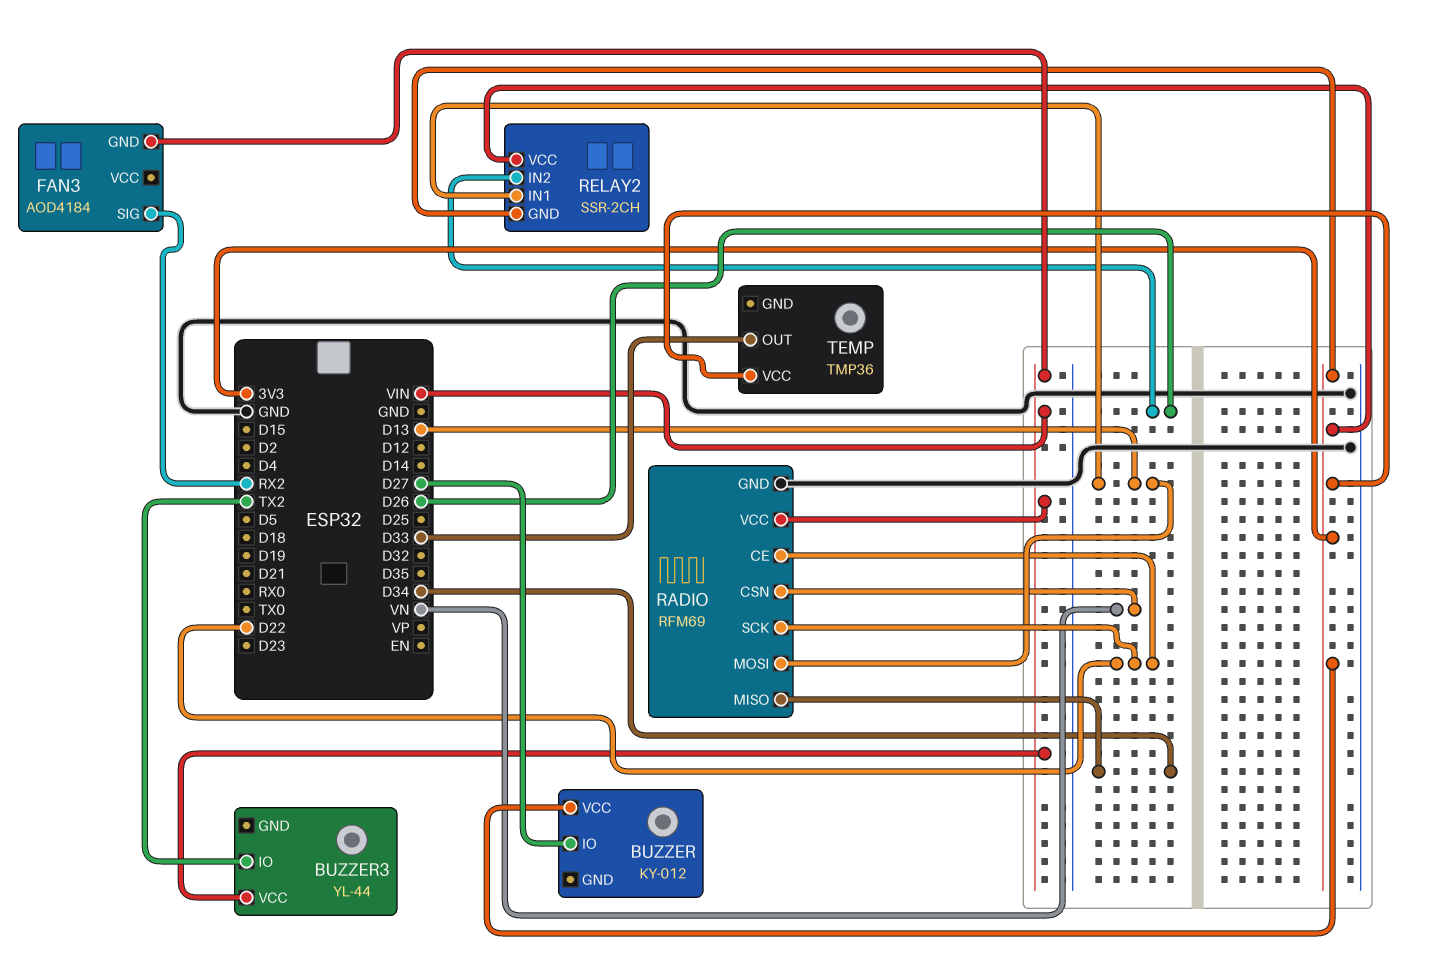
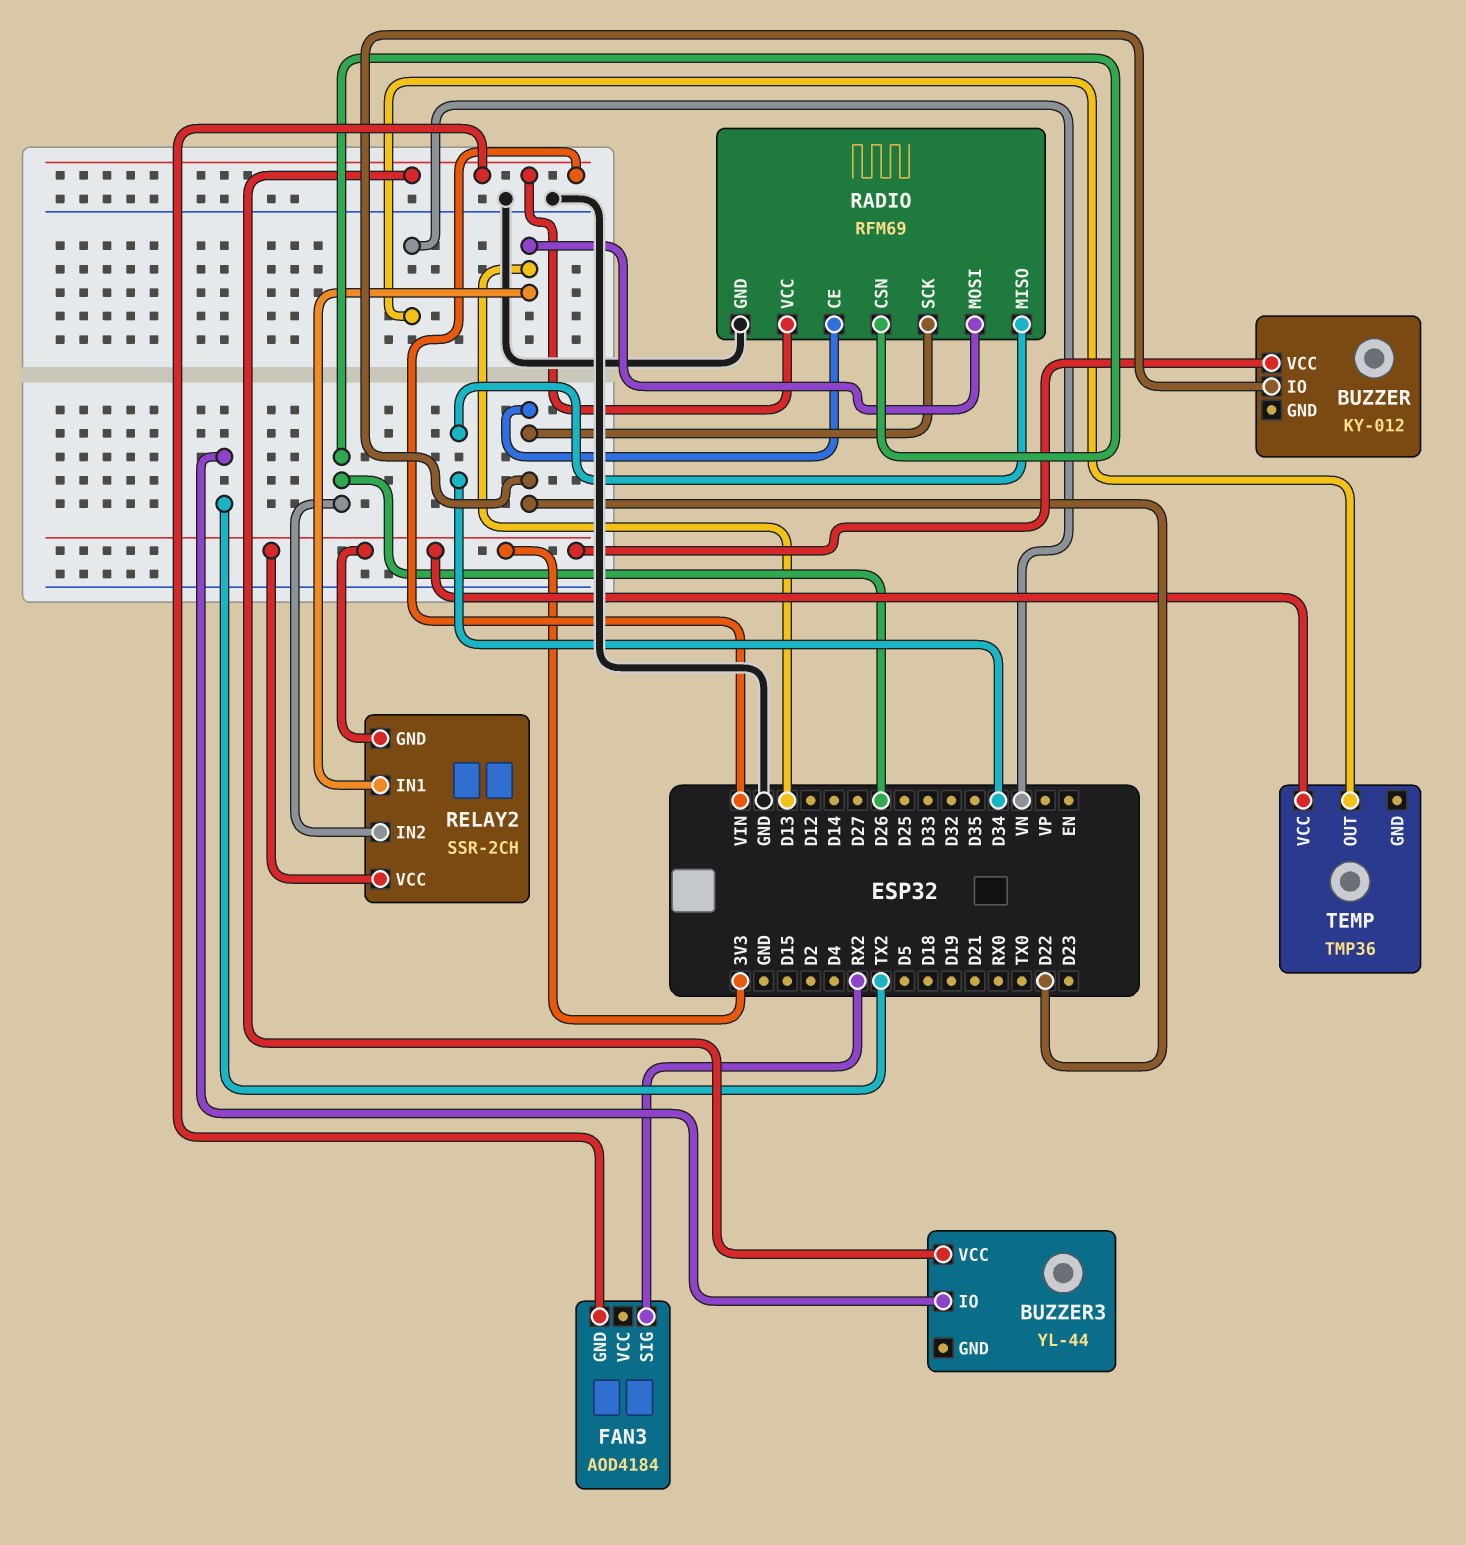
BUZZER pin IO: D27 -> D22
RADIO pin CSN: VN -> D26
TEMP pin OUT: D33 -> VN

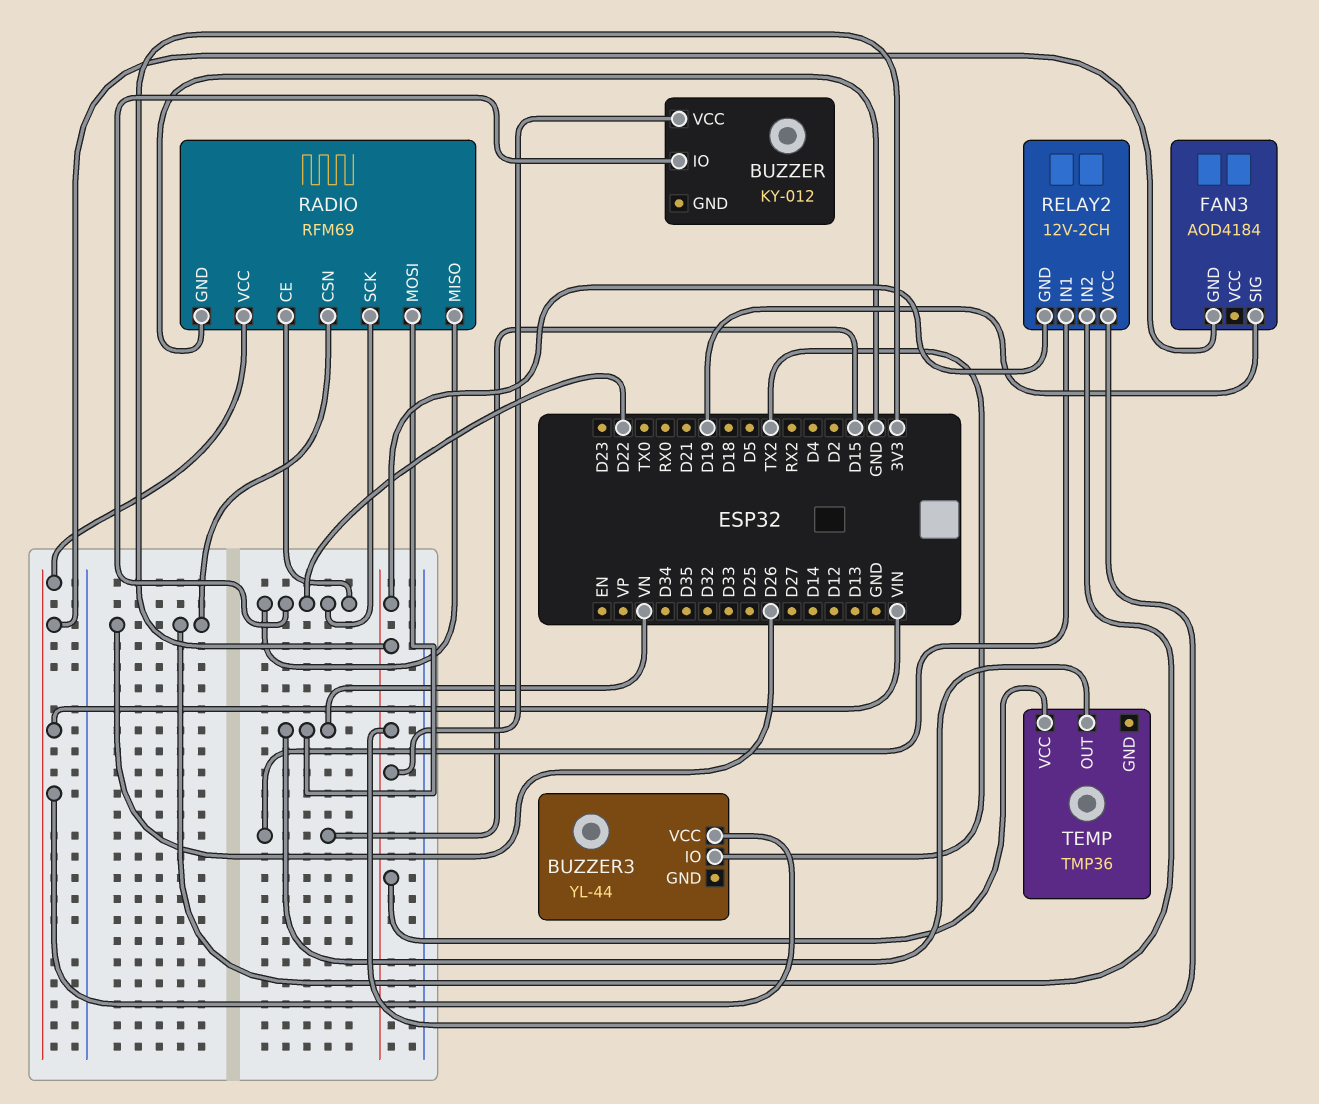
FAN3 pin SIG: RX2 -> D19
RADIO pin MISO: D34 -> D22
RADIO pin MOSI: D13 -> VN
RELAY2: SSR-2CH -> 12V-2CH
RELAY2 pin IN1: D13 -> D15

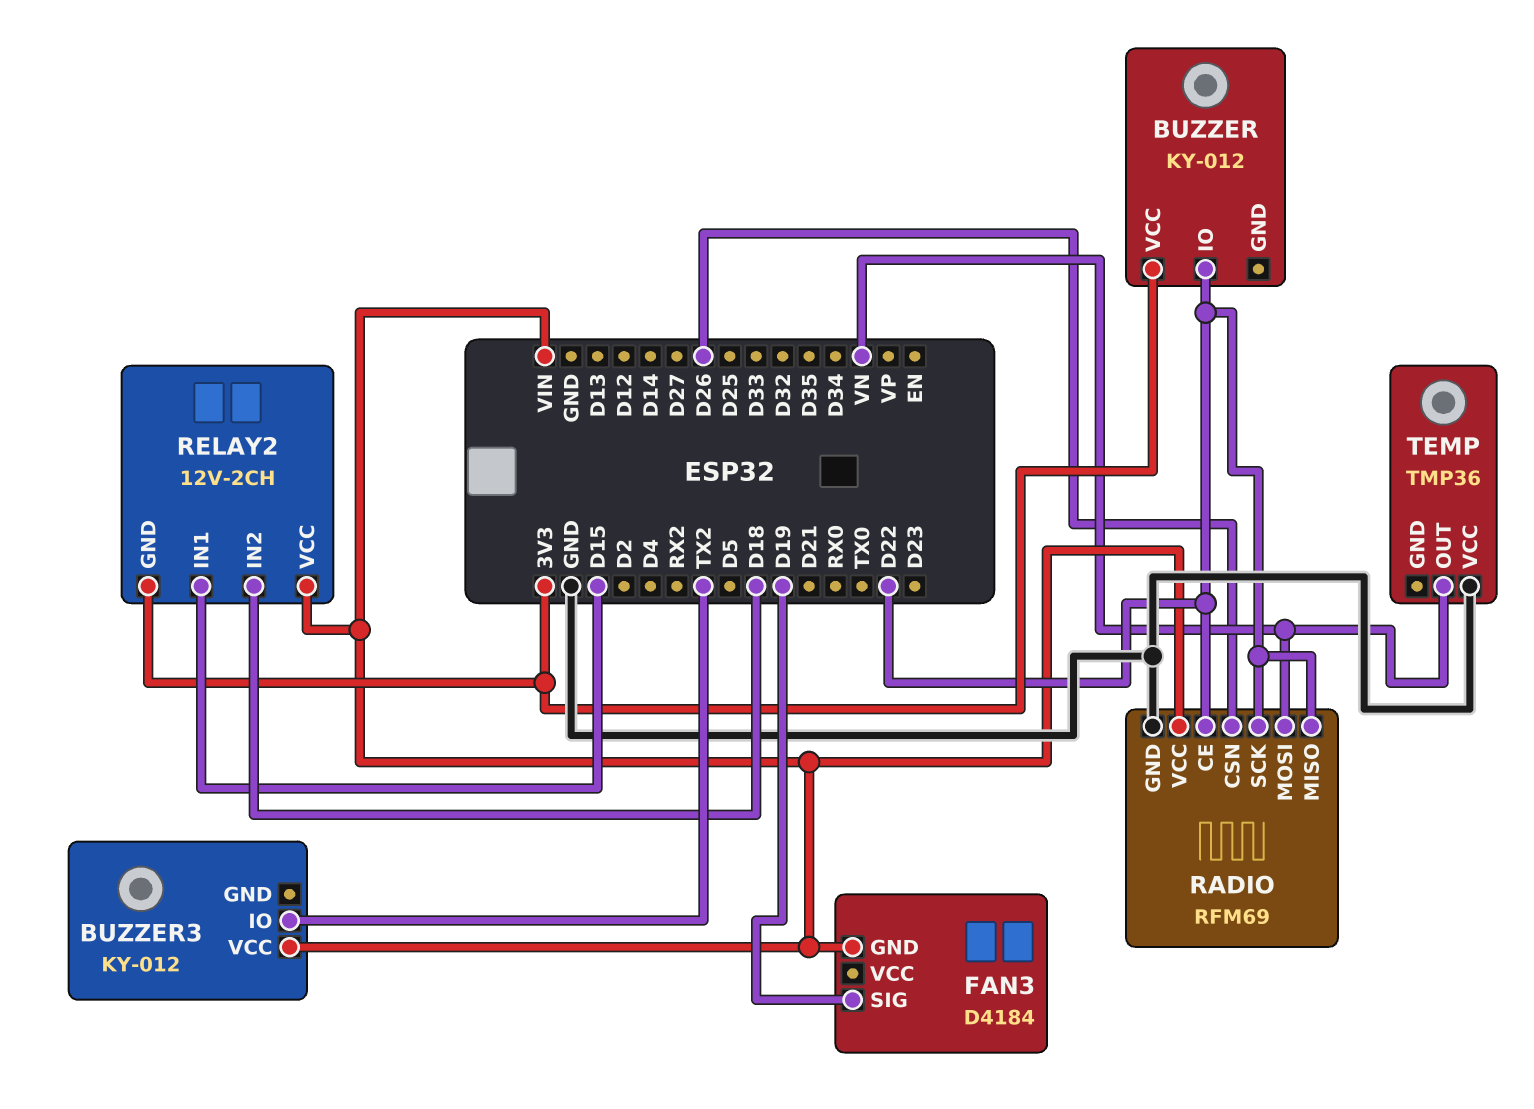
BUZZER3: YL-44 -> KY-012
FAN3: AOD4184 -> D4184
RELAY2 pin IN2: D26 -> D18
RELAY2 pin VCC: 3V3 -> VIN
TEMP pin VCC: 3V3 -> GND

